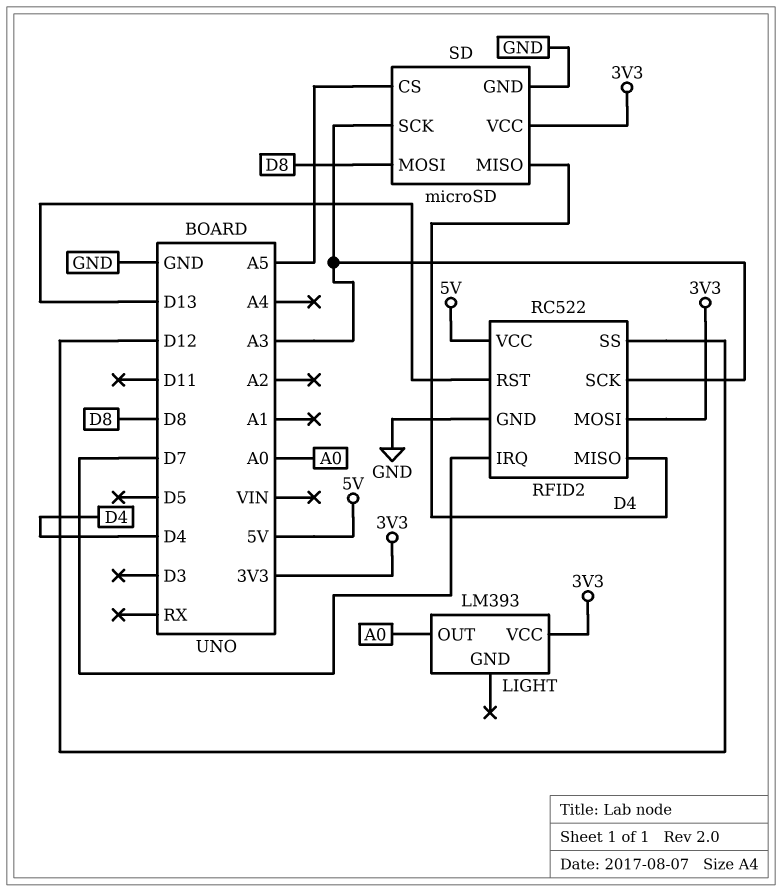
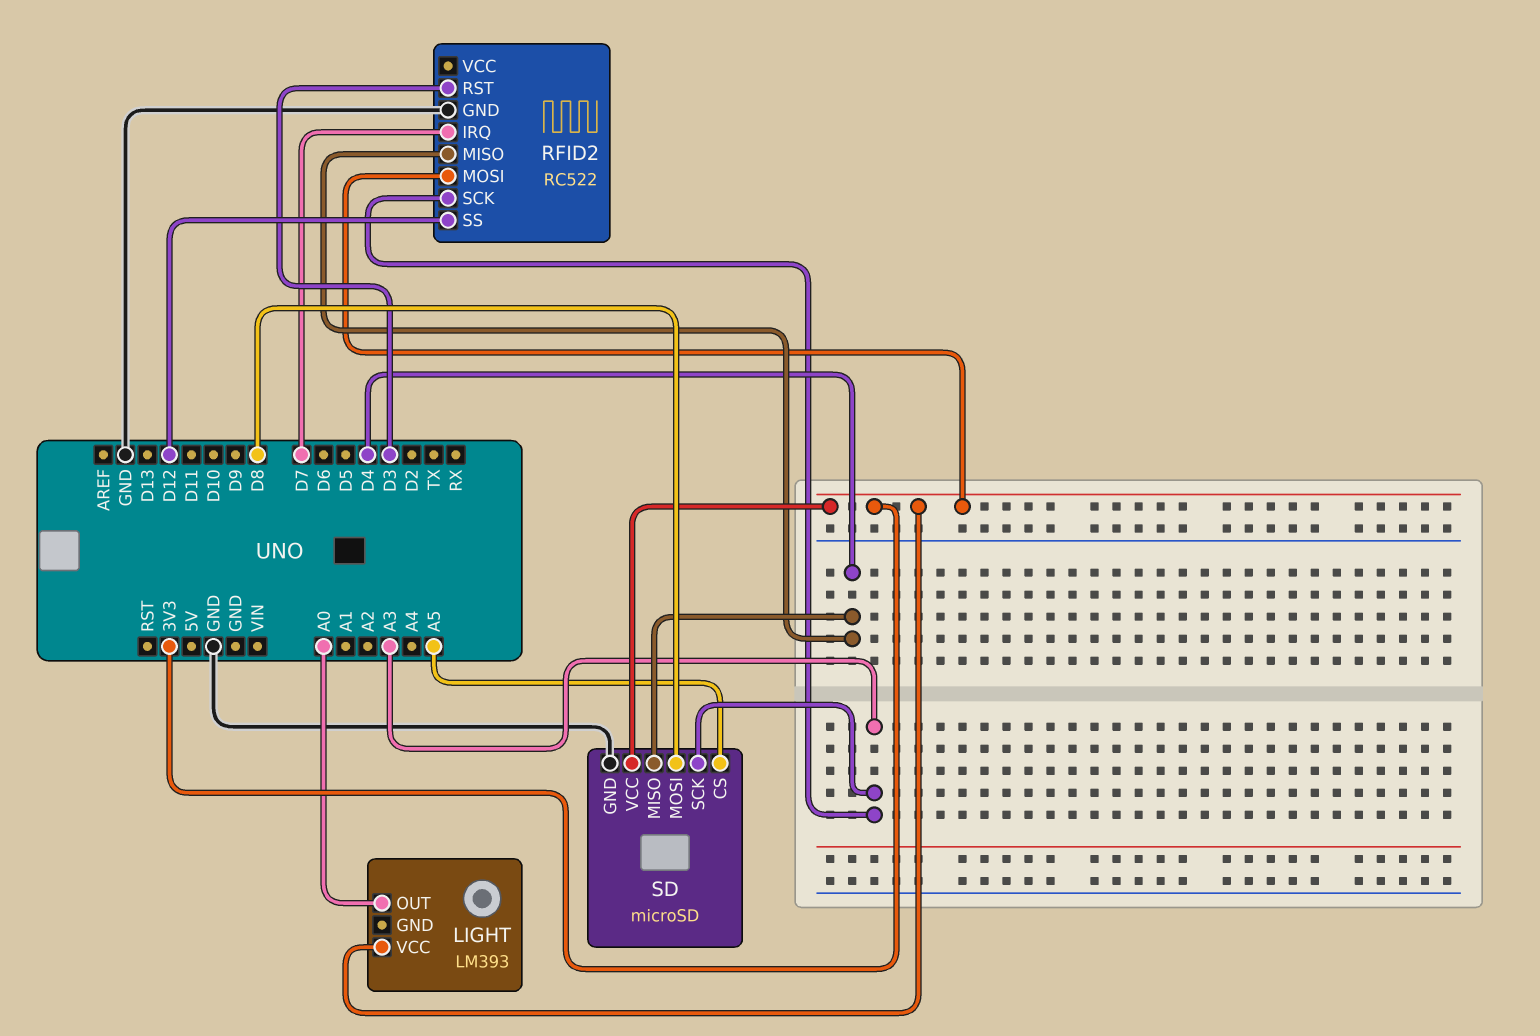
RFID2 pin RST: D13 -> D3
RFID2 pin VCC: 5V -> none

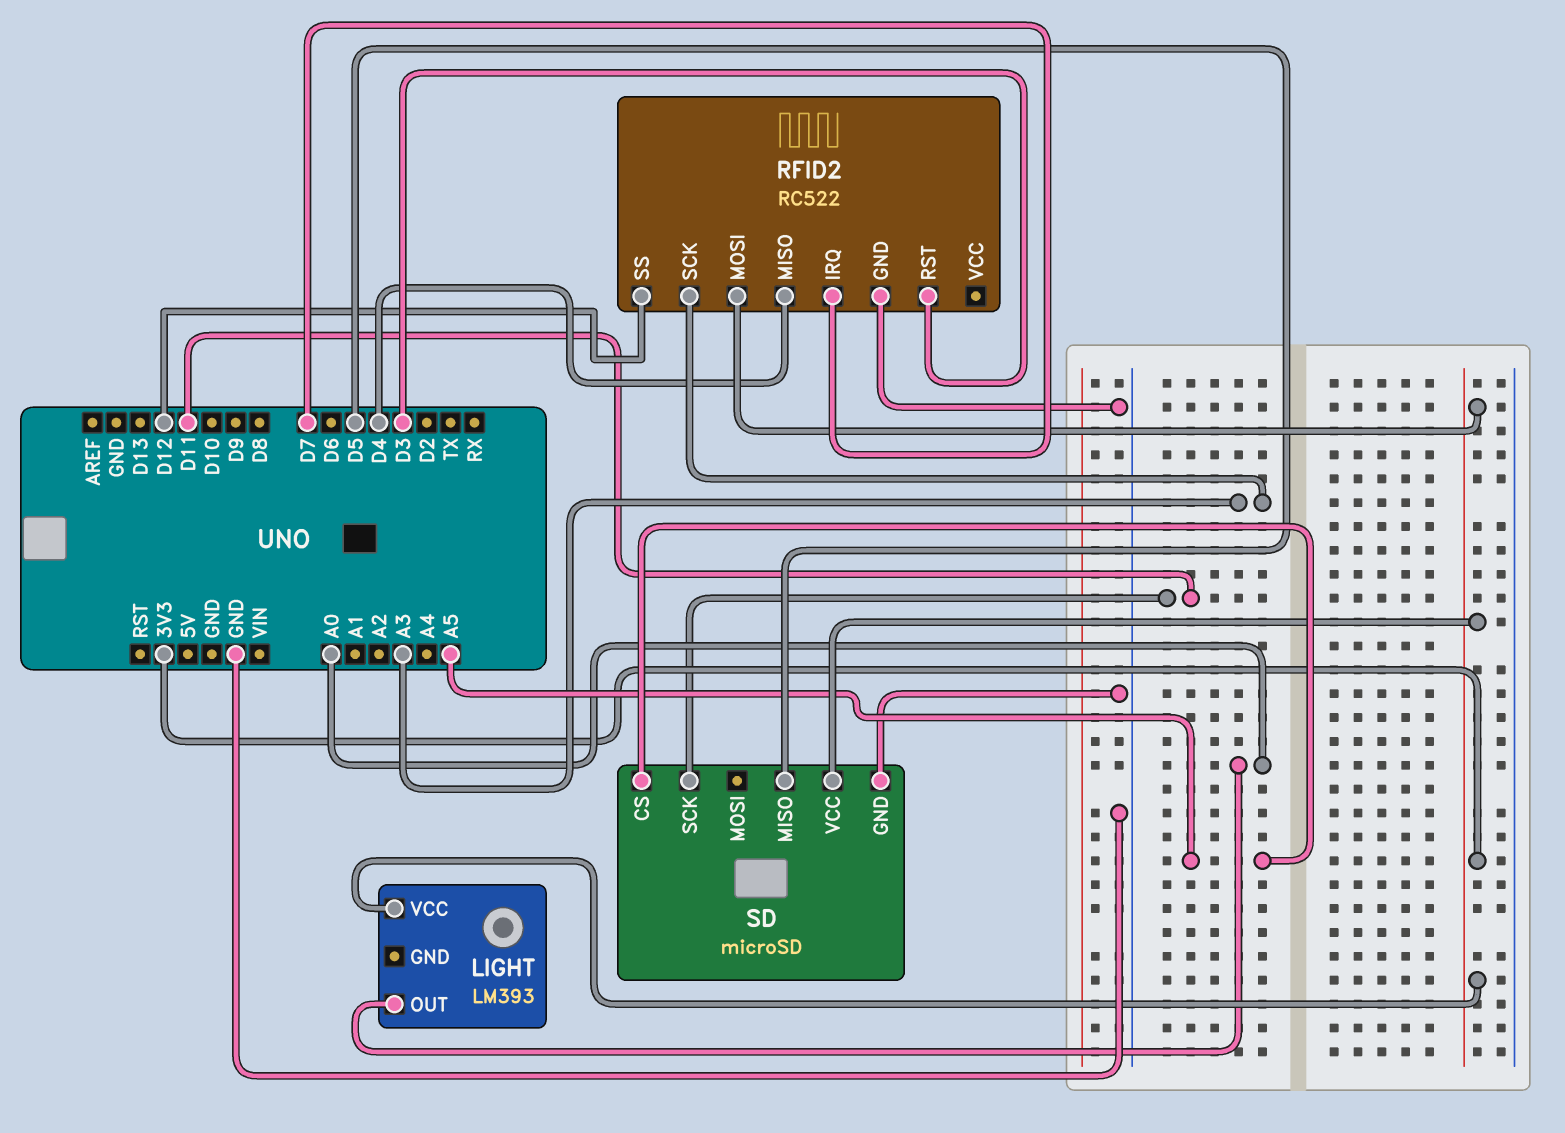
SD pin MISO: D4 -> D5
SD pin MOSI: D8 -> none
SD pin SCK: A3 -> D11

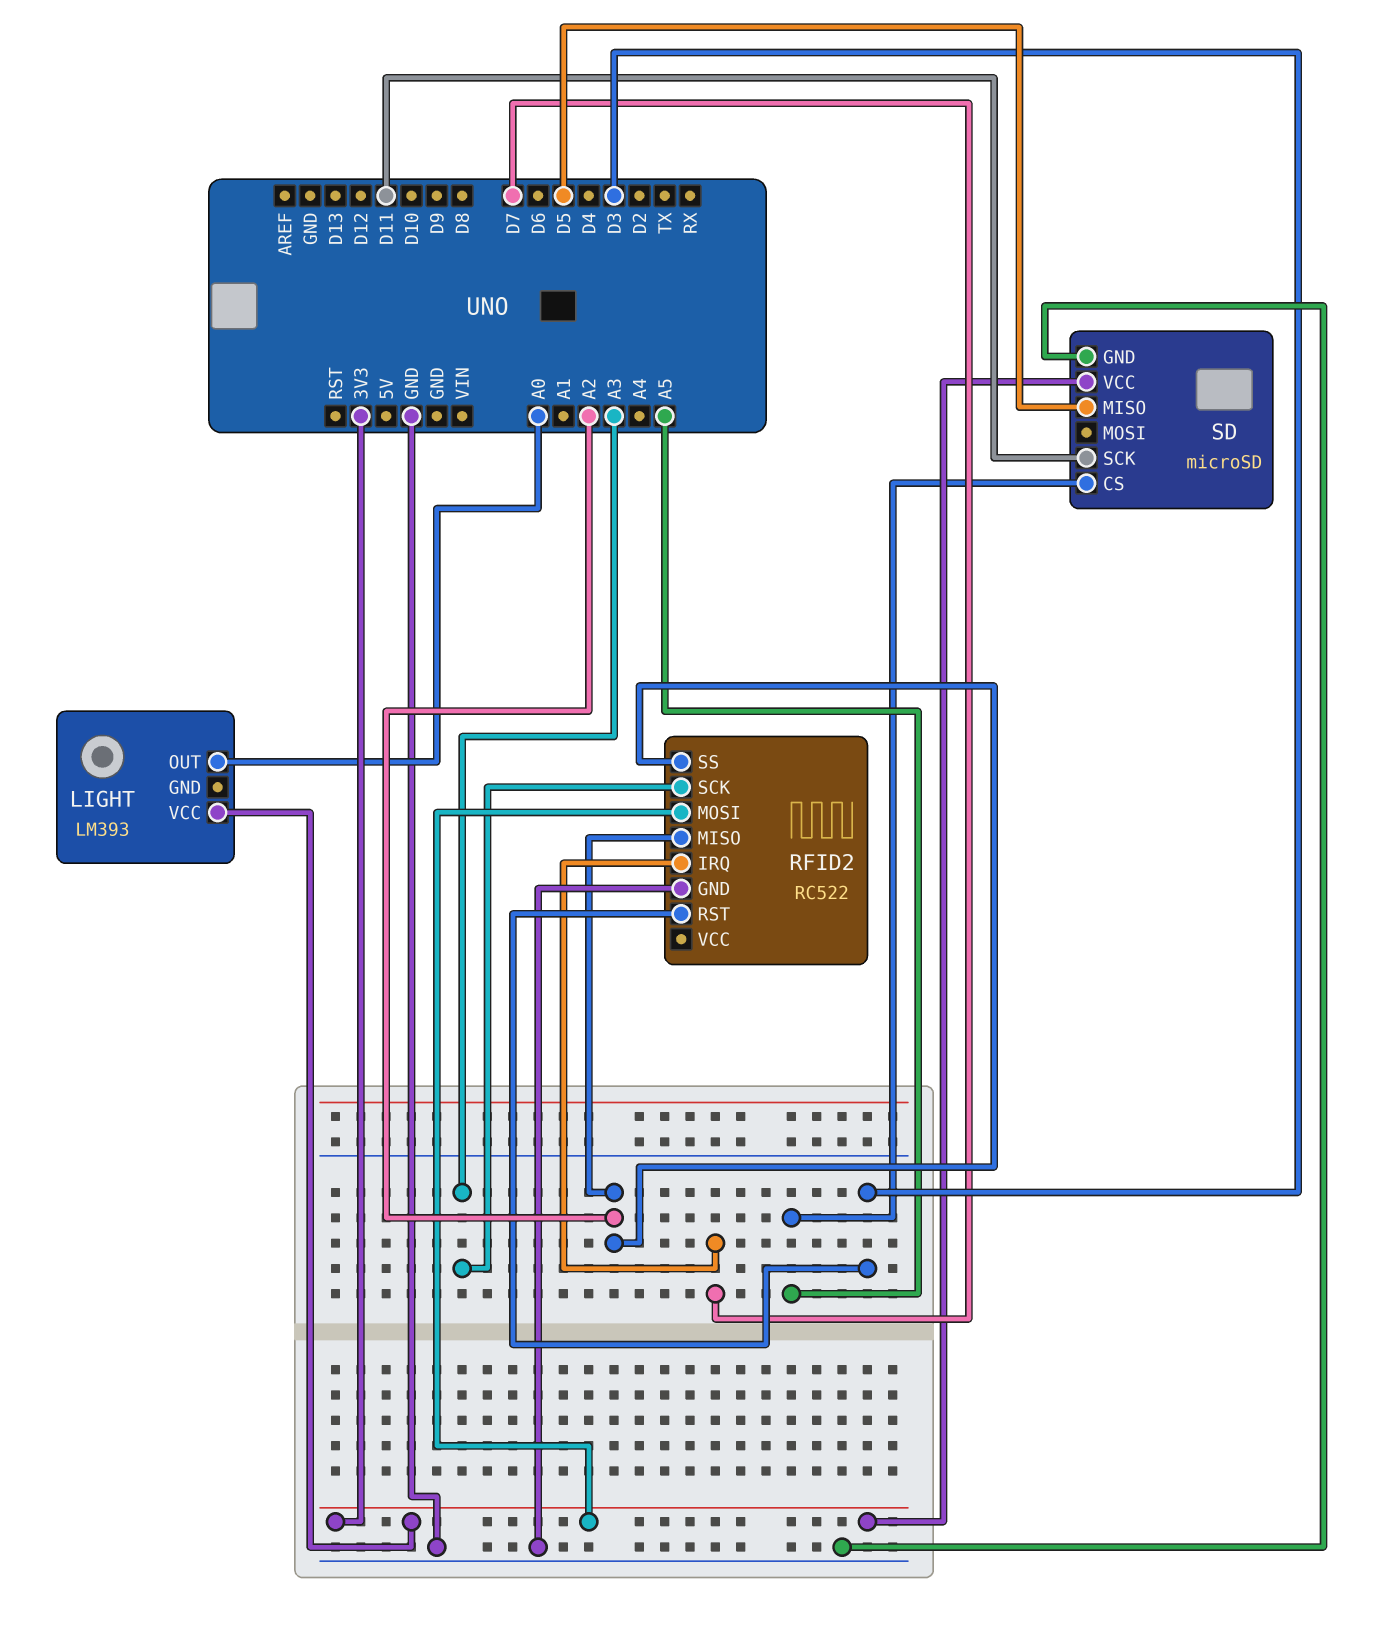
RFID2 pin MISO: D4 -> A2
RFID2 pin SS: D12 -> A2

